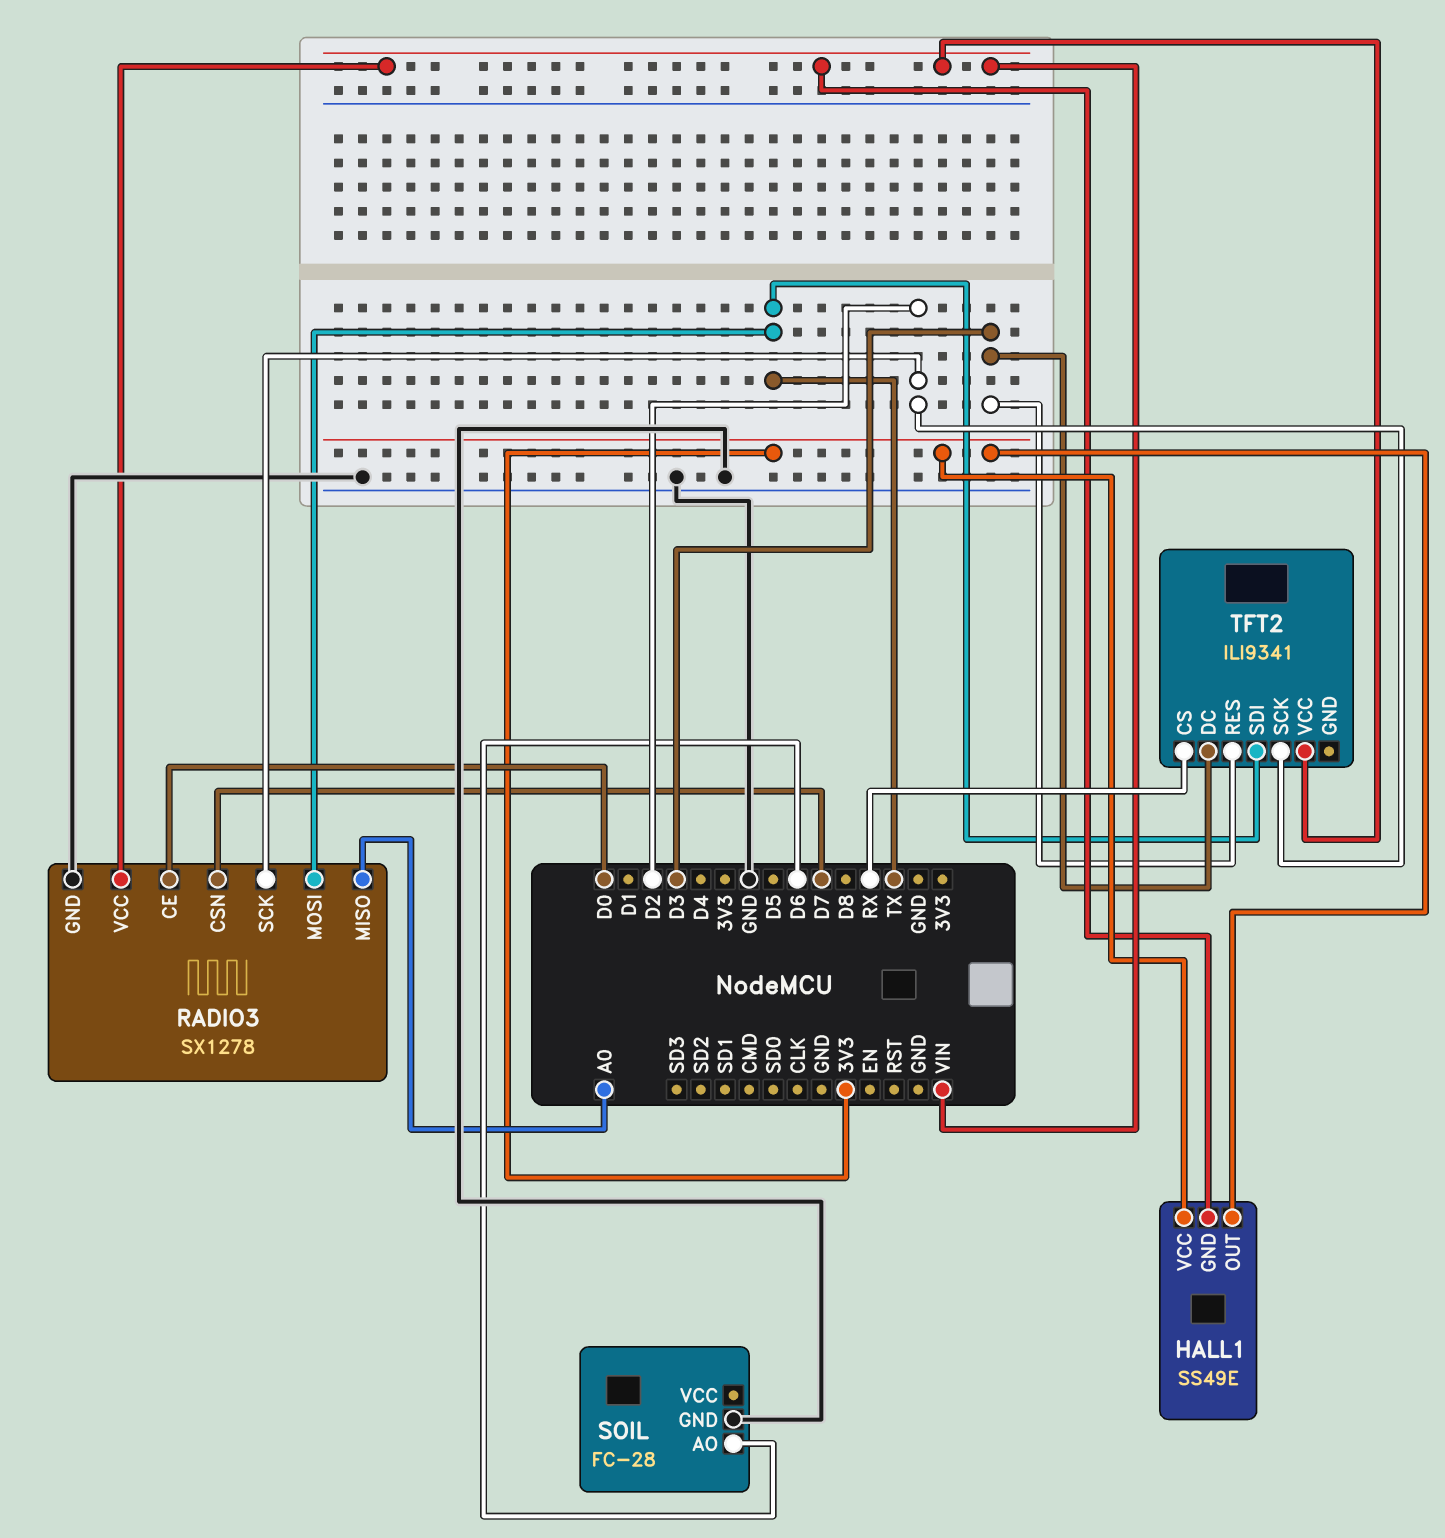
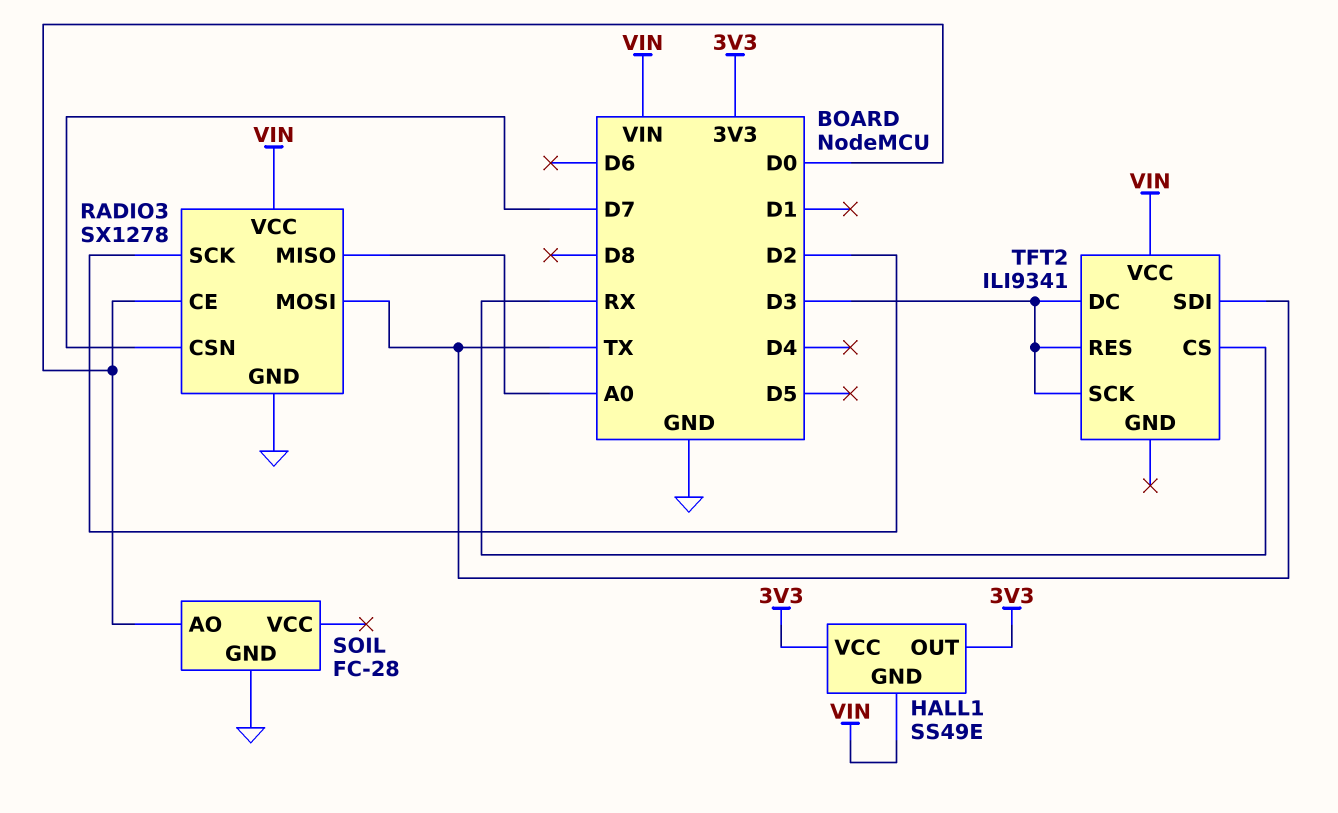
SOIL pin AO: D6 -> D0
TFT2 pin SCK: D2 -> D3

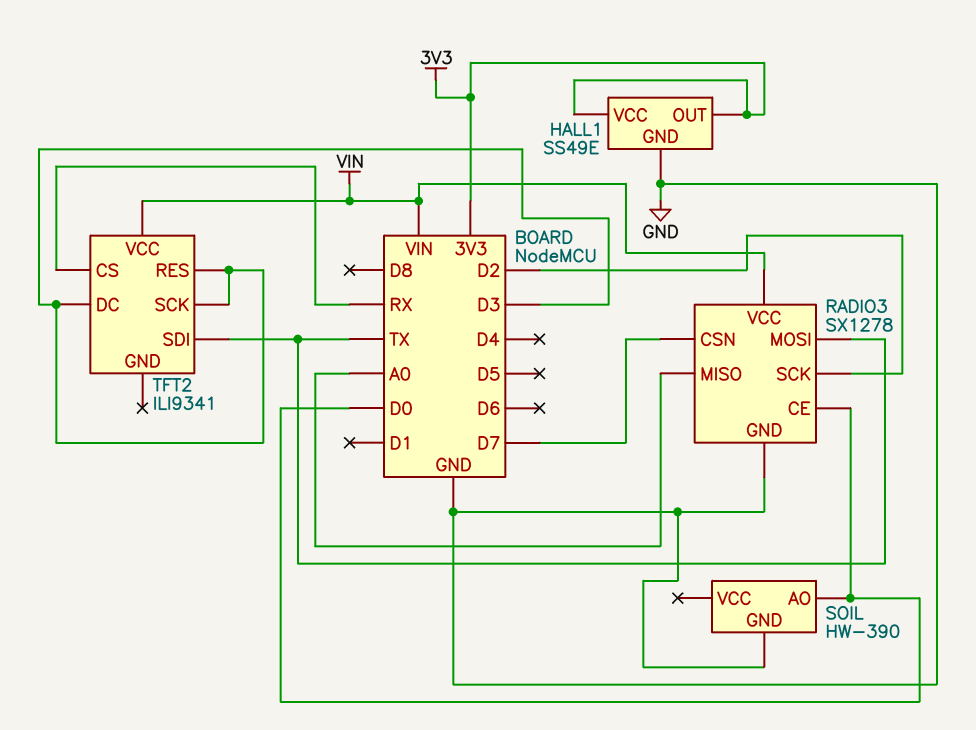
HALL1 pin GND: VIN -> GND
SOIL: FC-28 -> HW-390

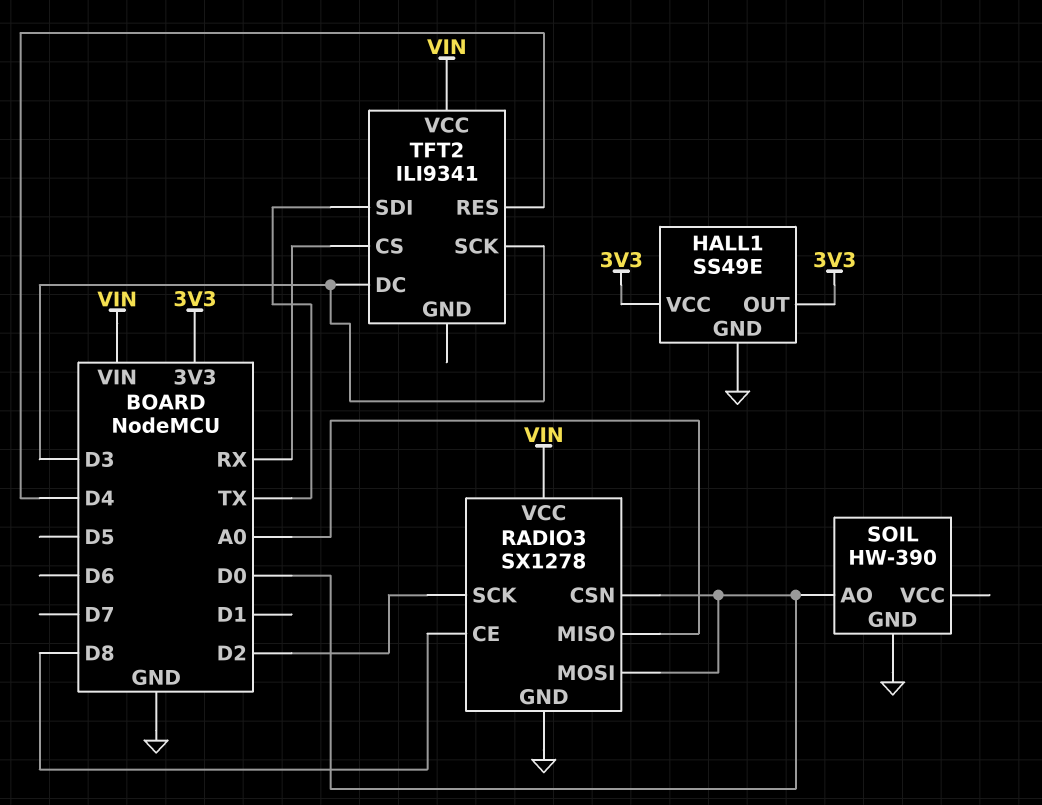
RADIO3 pin CE: D0 -> D8
RADIO3 pin CSN: D7 -> D0
RADIO3 pin MOSI: TX -> D0
TFT2 pin RES: D3 -> D4

